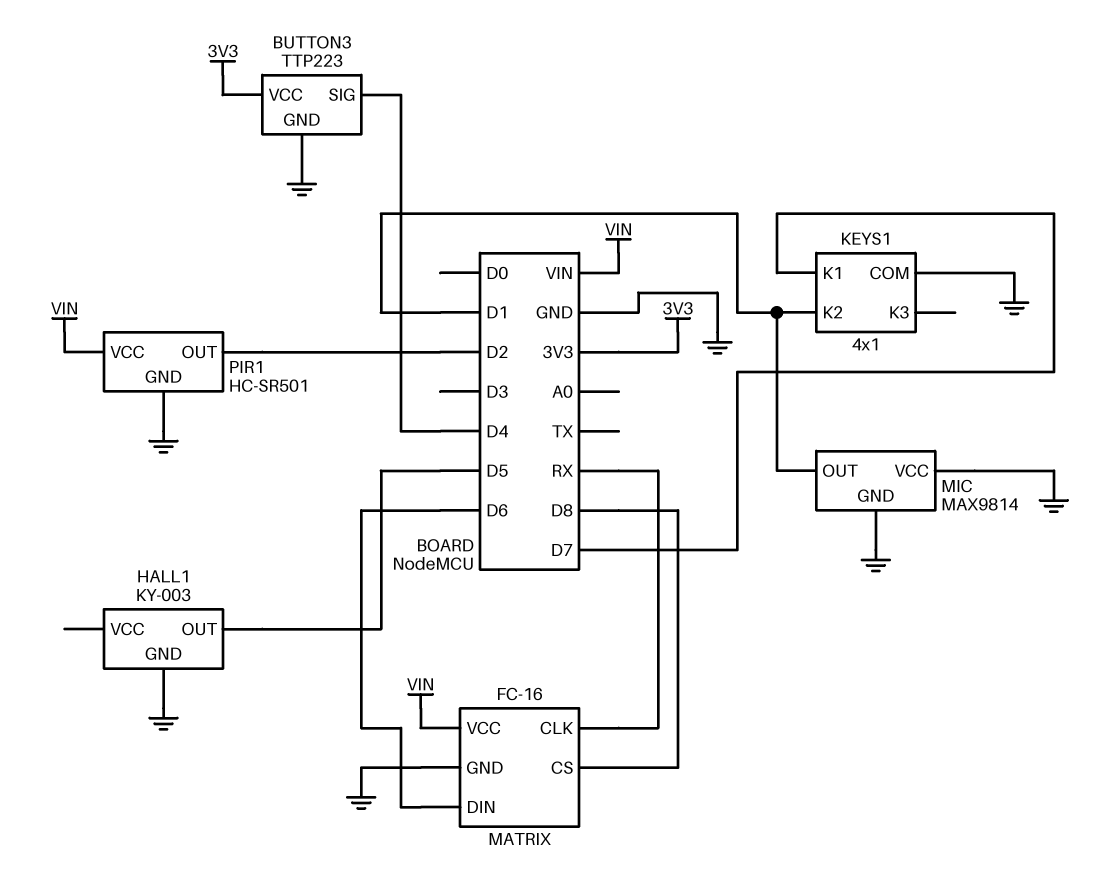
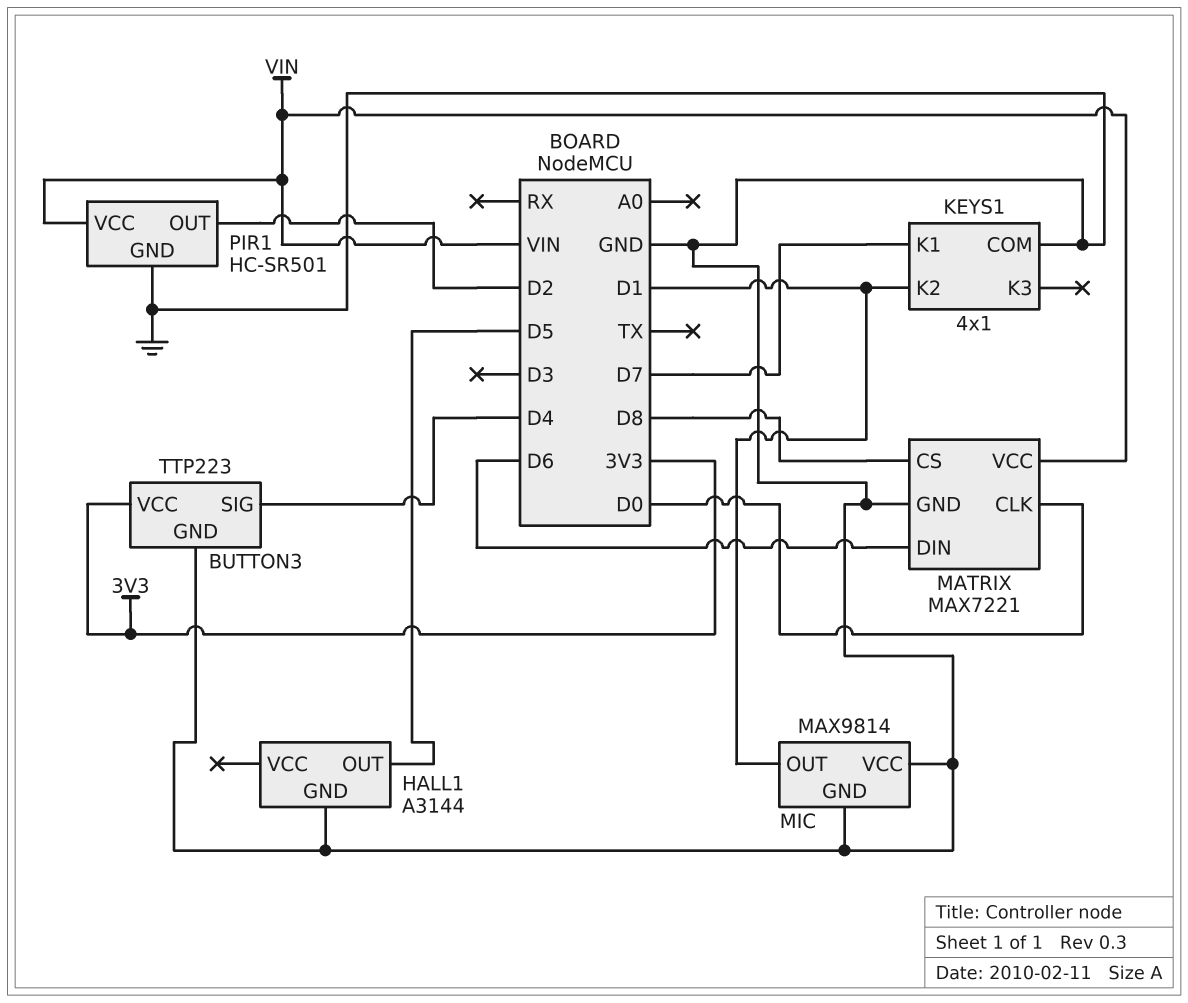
HALL1: KY-003 -> A3144
MATRIX: FC-16 -> MAX7221
MATRIX pin CLK: RX -> D0

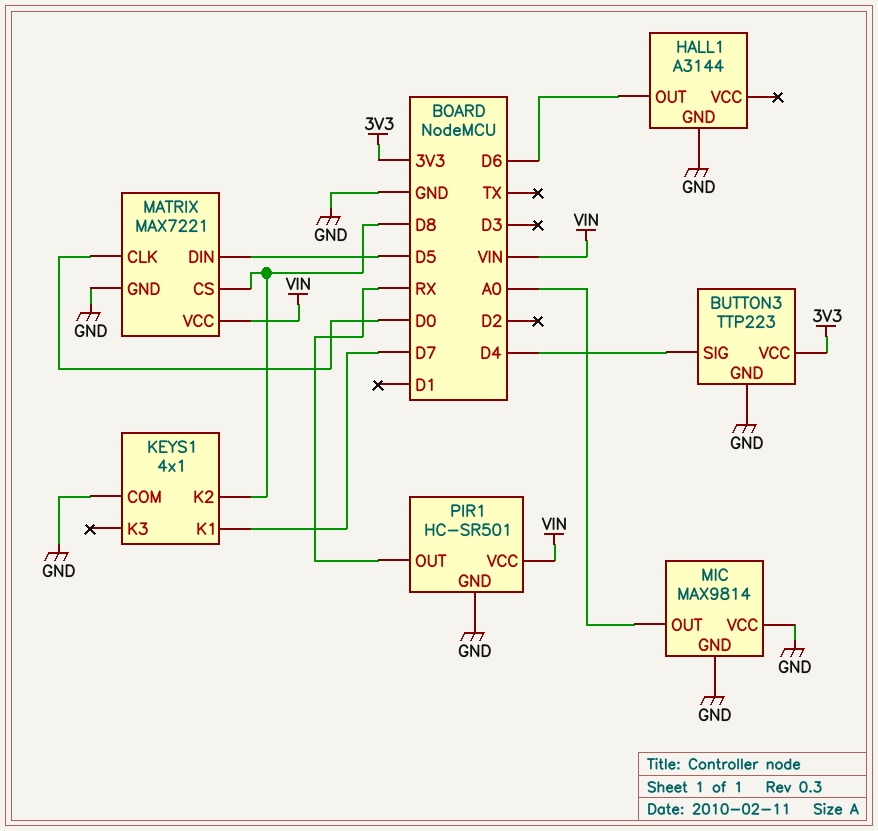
HALL1 pin OUT: D5 -> D6
KEYS1 pin K2: D1 -> D8
MATRIX pin DIN: D6 -> D5
MIC pin OUT: D1 -> A0
PIR1 pin OUT: D2 -> RX

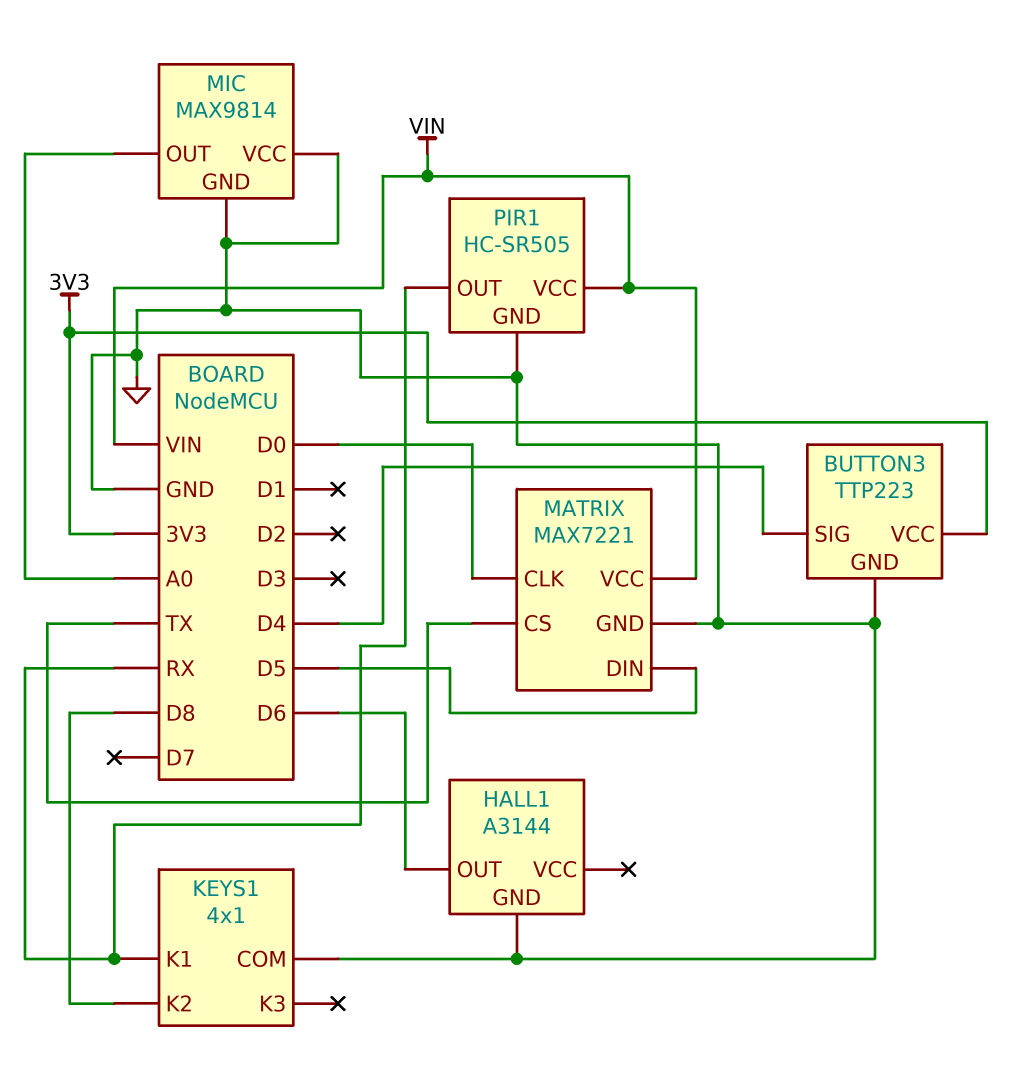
KEYS1 pin K1: D7 -> RX
MATRIX pin CS: D8 -> TX
PIR1: HC-SR501 -> HC-SR505

